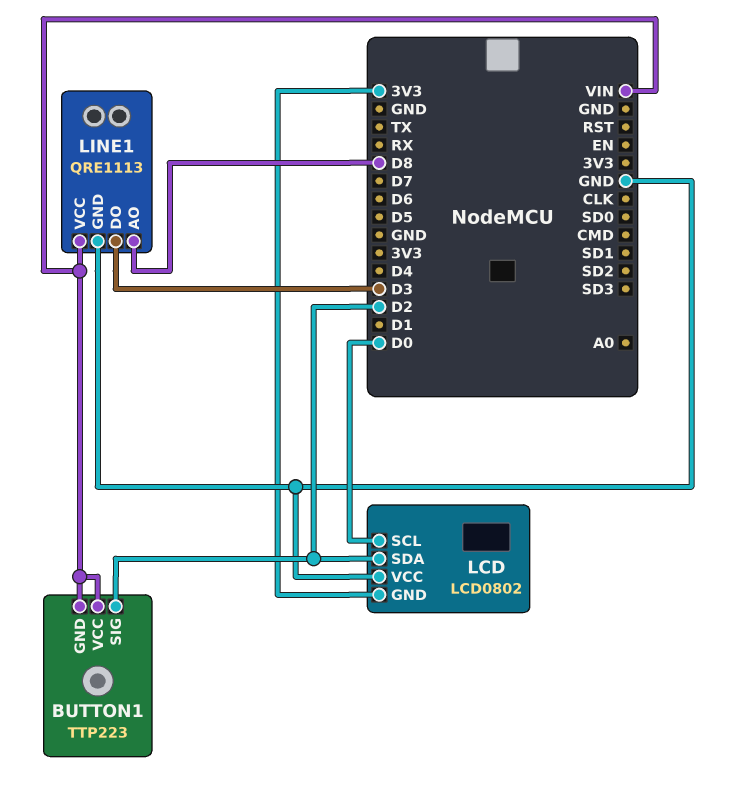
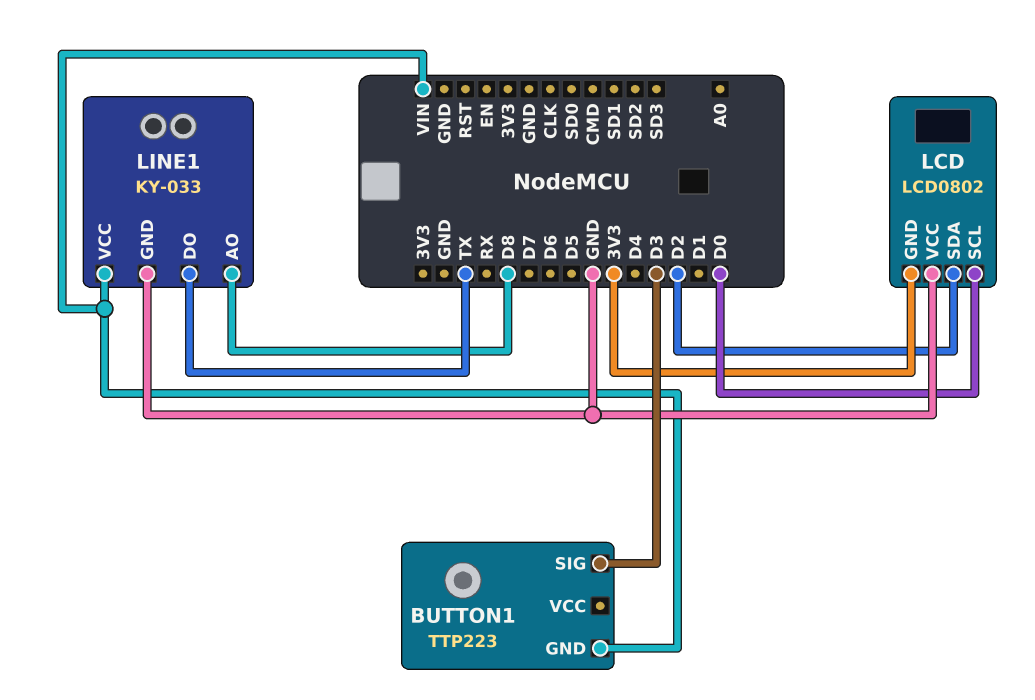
BUTTON1 pin SIG: D2 -> D3
BUTTON1 pin VCC: VIN -> none
LINE1: QRE1113 -> KY-033
LINE1 pin DO: D3 -> TX

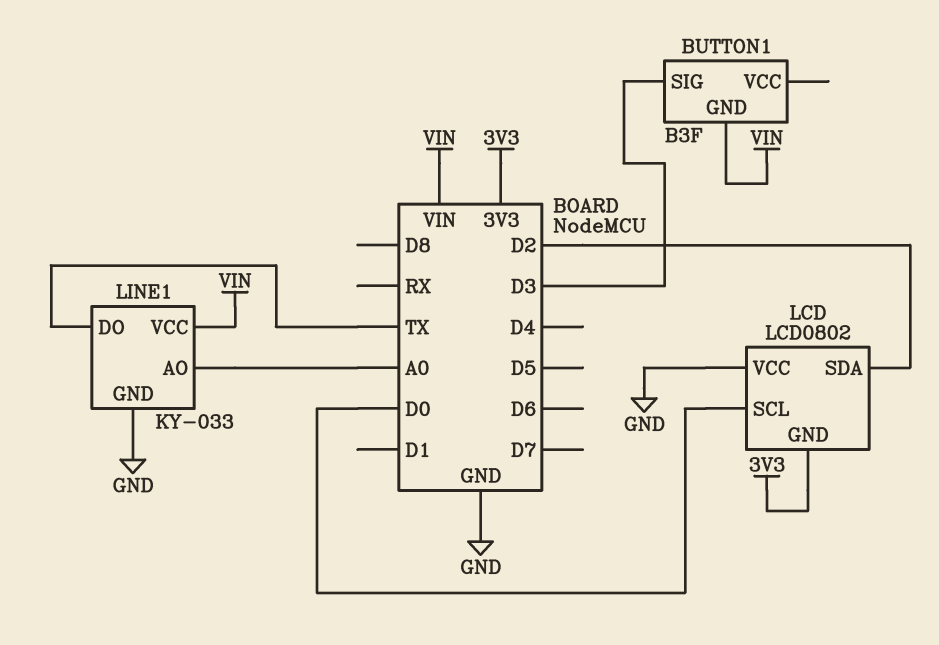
BUTTON1: TTP223 -> B3F
LINE1 pin AO: D8 -> A0

